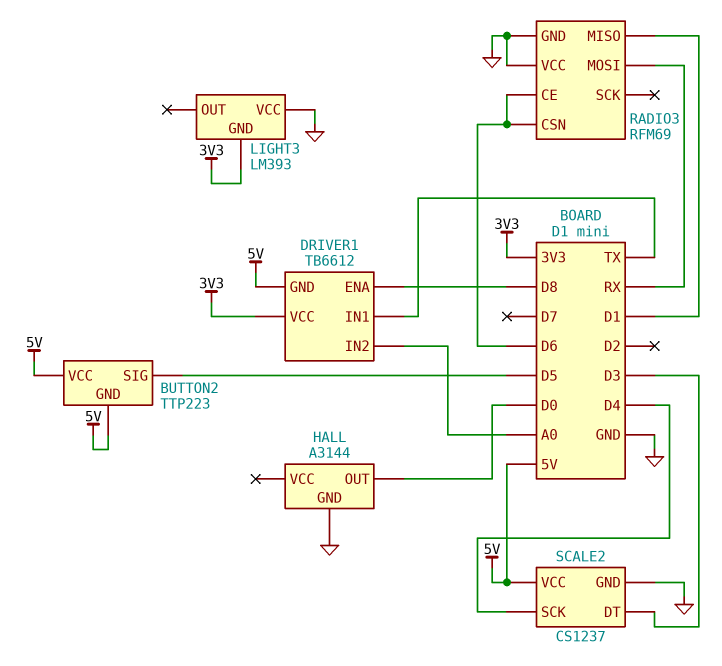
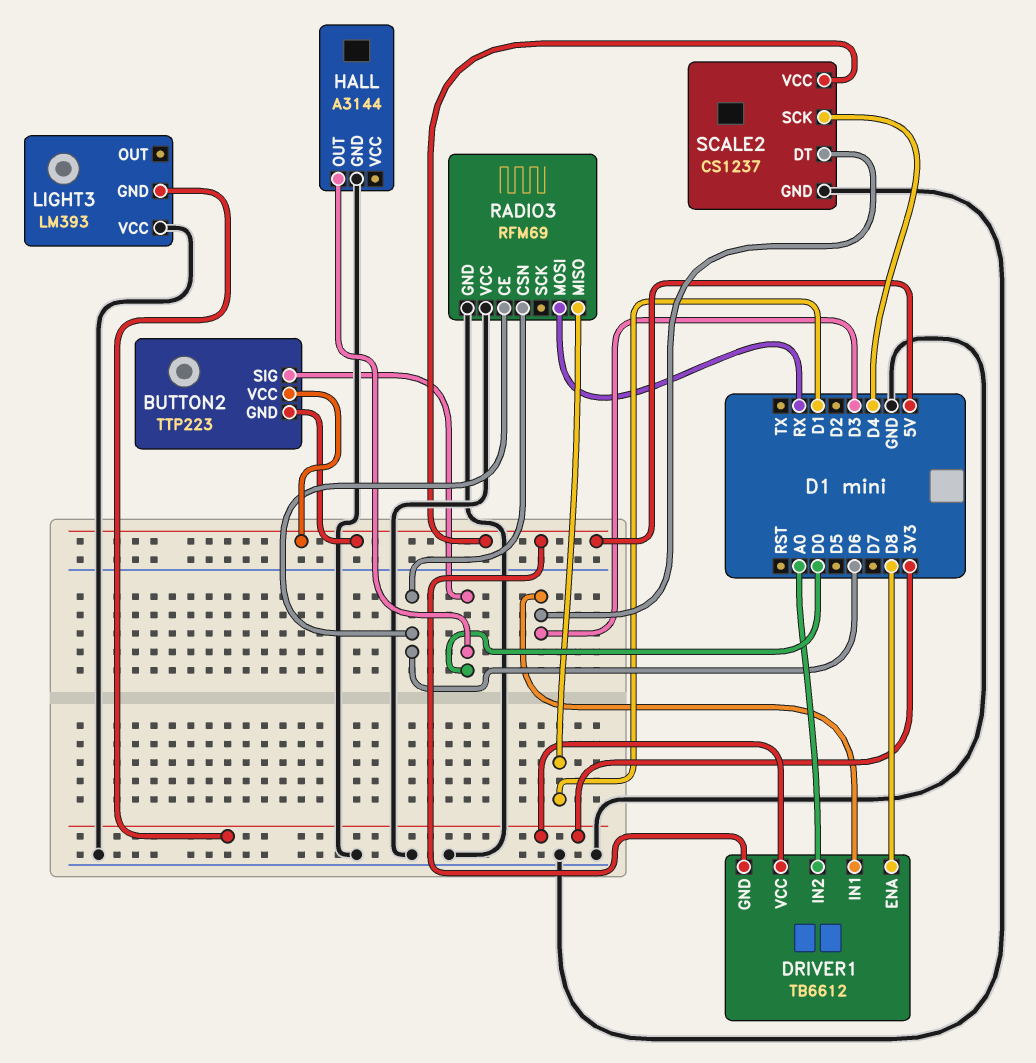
BUTTON2 pin SIG: D5 -> D0
DRIVER1 pin IN1: TX -> D3

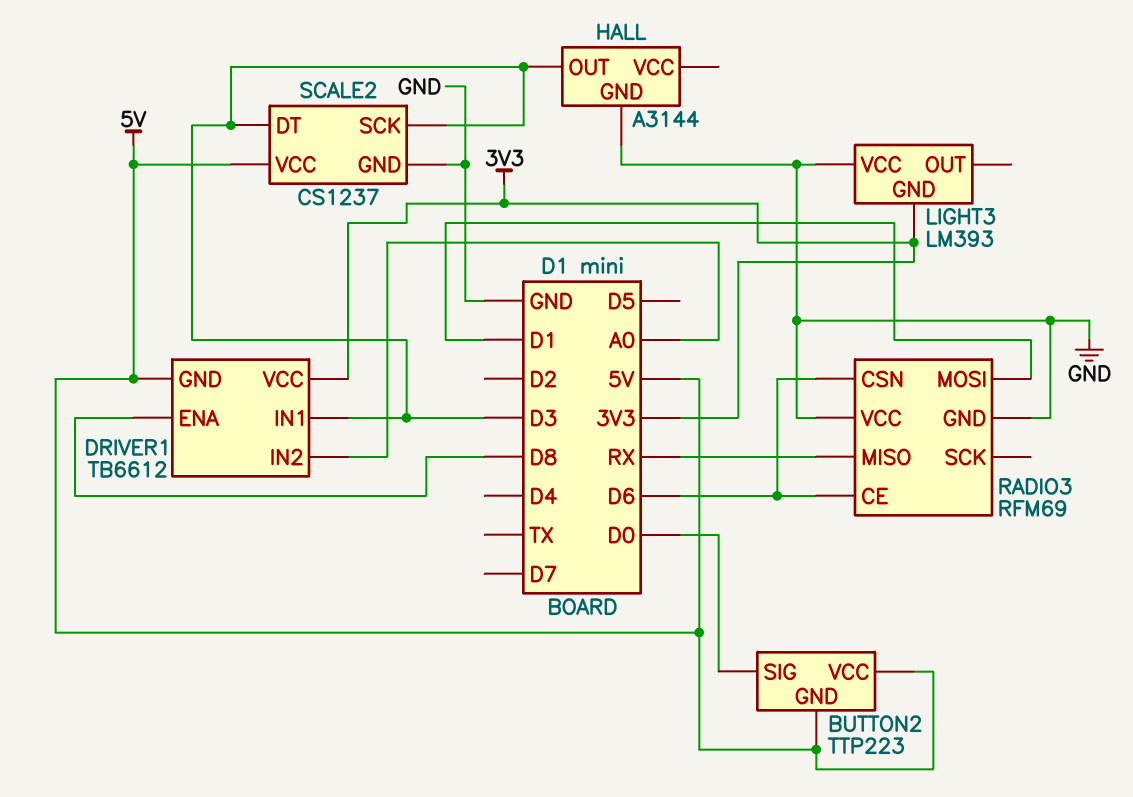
HALL pin OUT: D0 -> D3
RADIO3 pin MISO: D1 -> RX
RADIO3 pin MOSI: RX -> D1
SCALE2 pin SCK: D4 -> D3

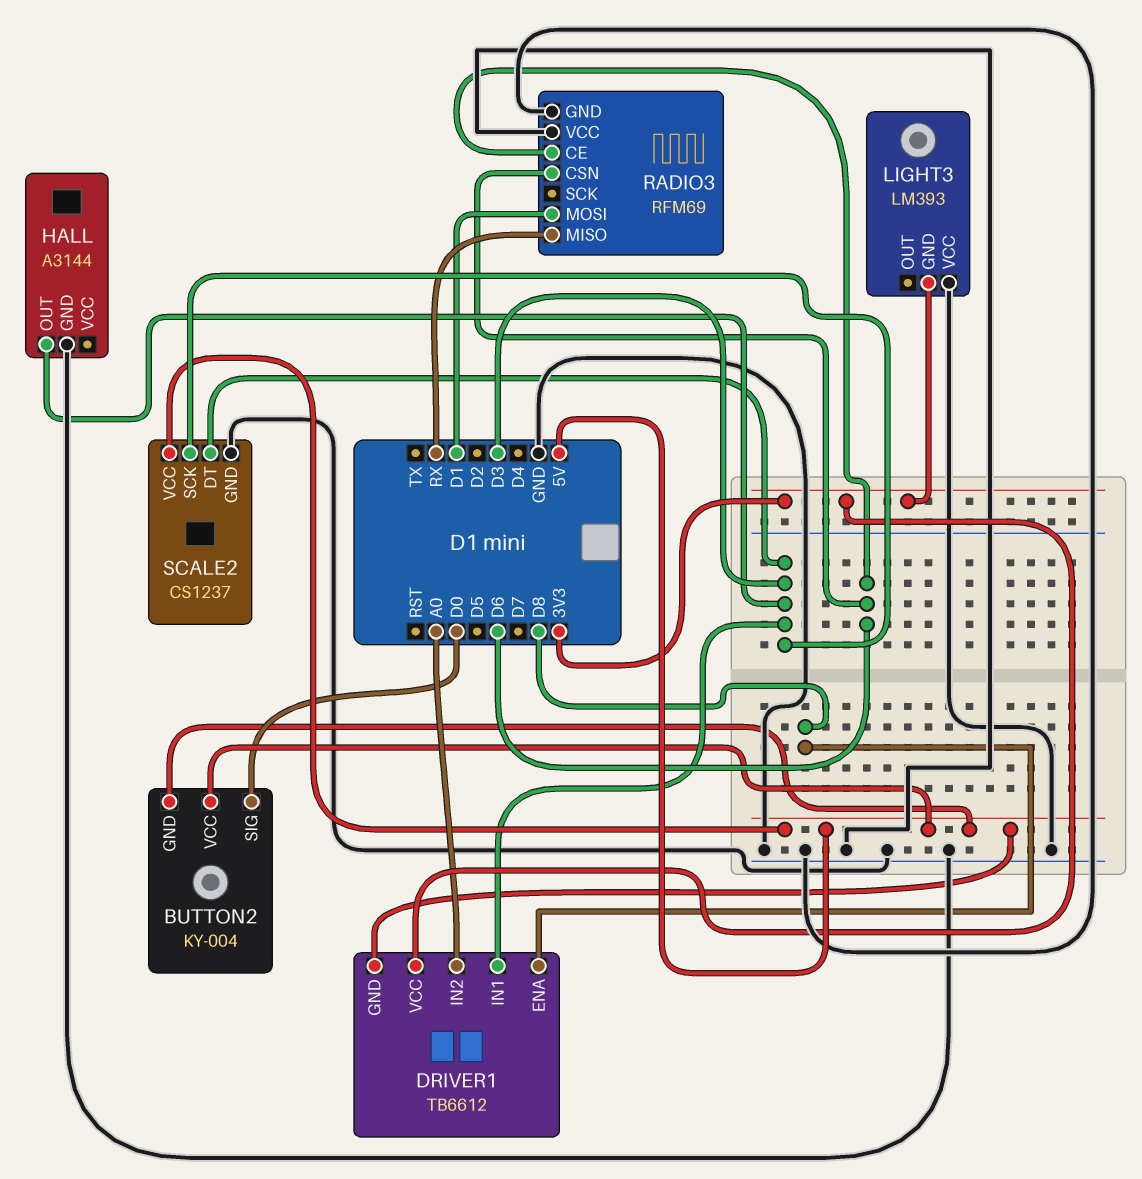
BUTTON2: TTP223 -> KY-004

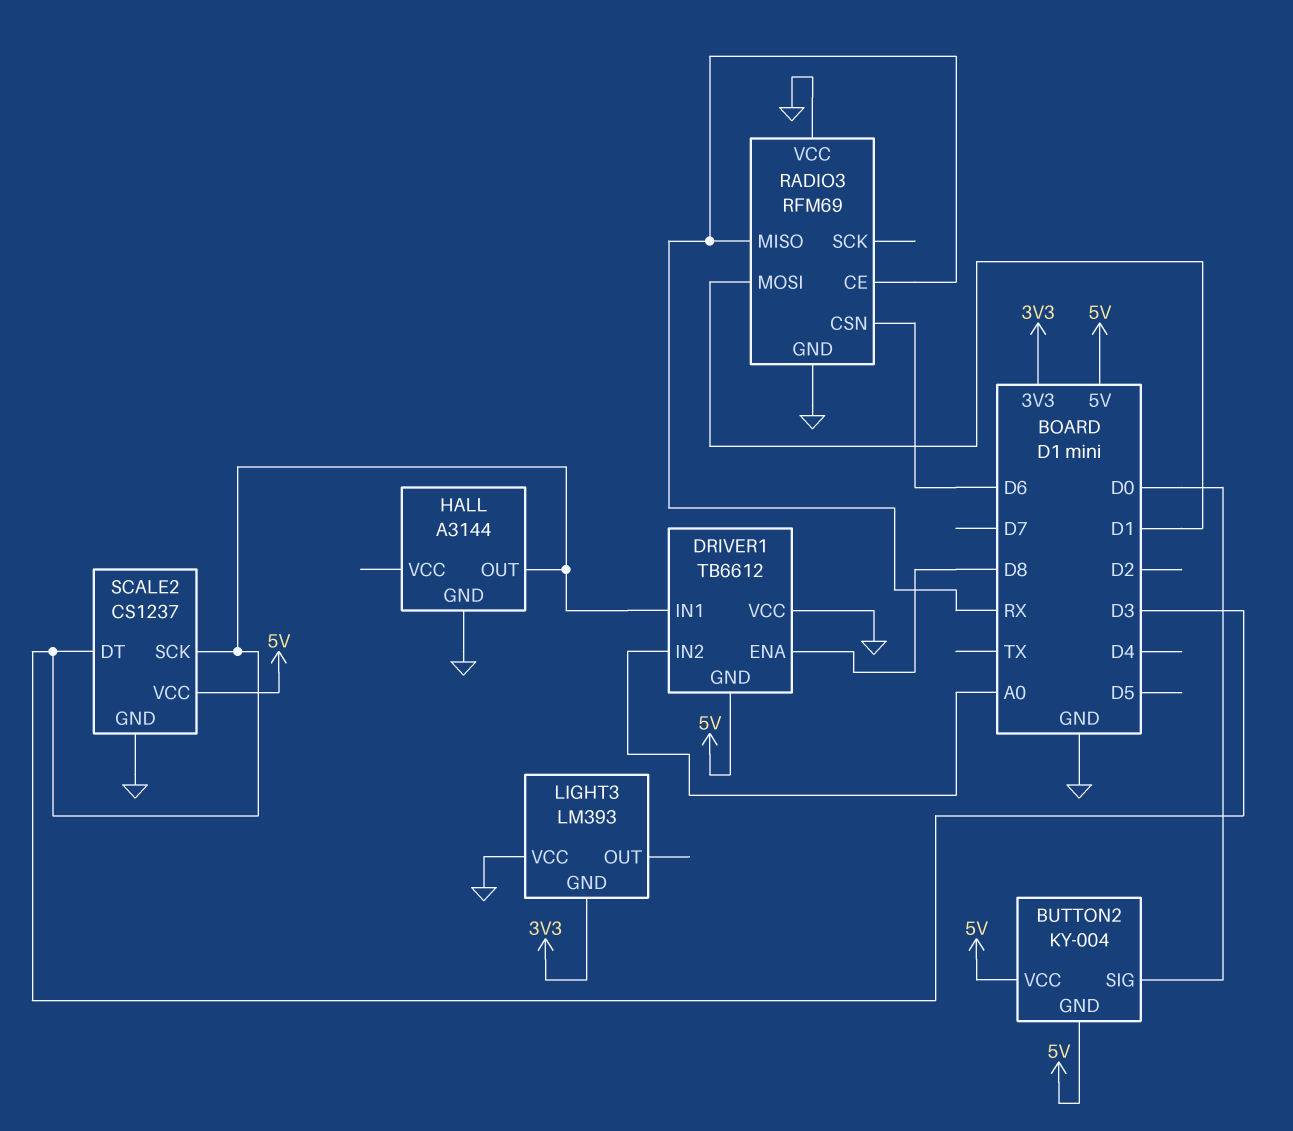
DRIVER1 pin VCC: 3V3 -> GND
RADIO3 pin CE: D6 -> RX

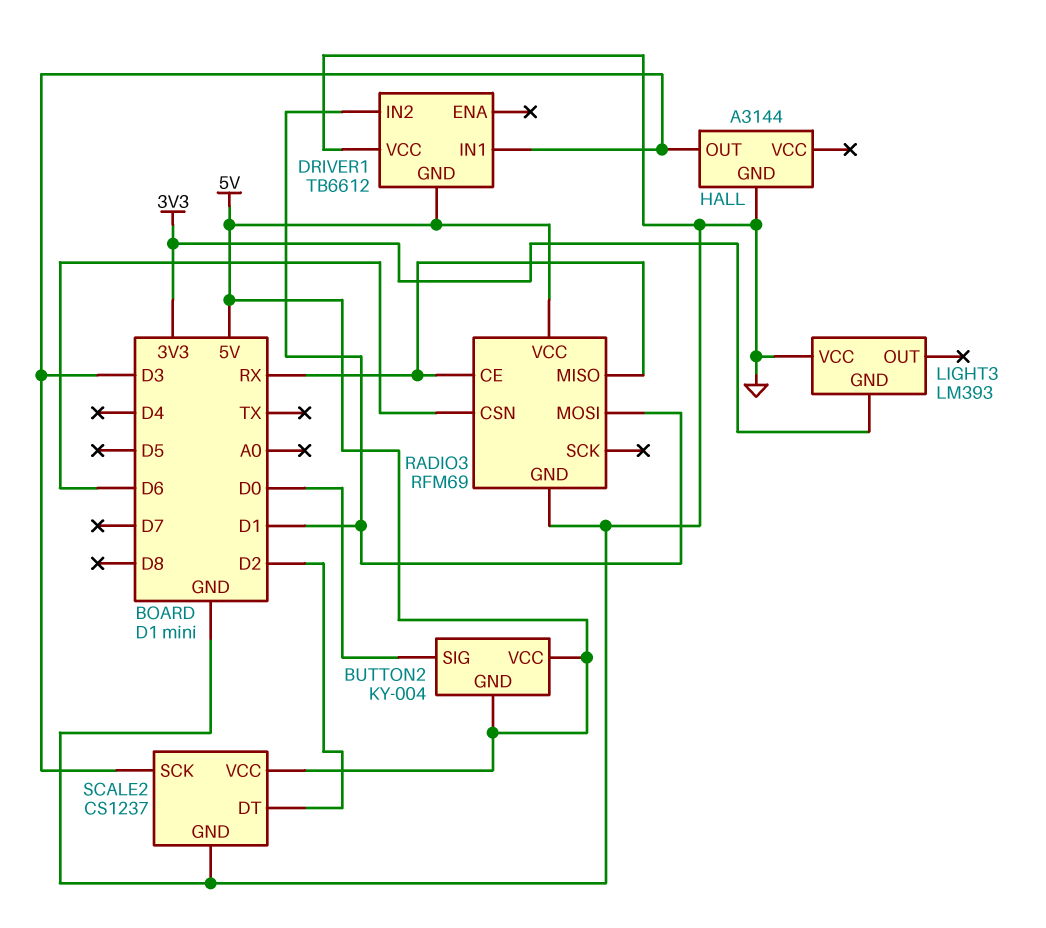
DRIVER1 pin ENA: D8 -> none
DRIVER1 pin IN2: A0 -> D1
RADIO3 pin VCC: GND -> 5V
SCALE2 pin DT: D3 -> D2

